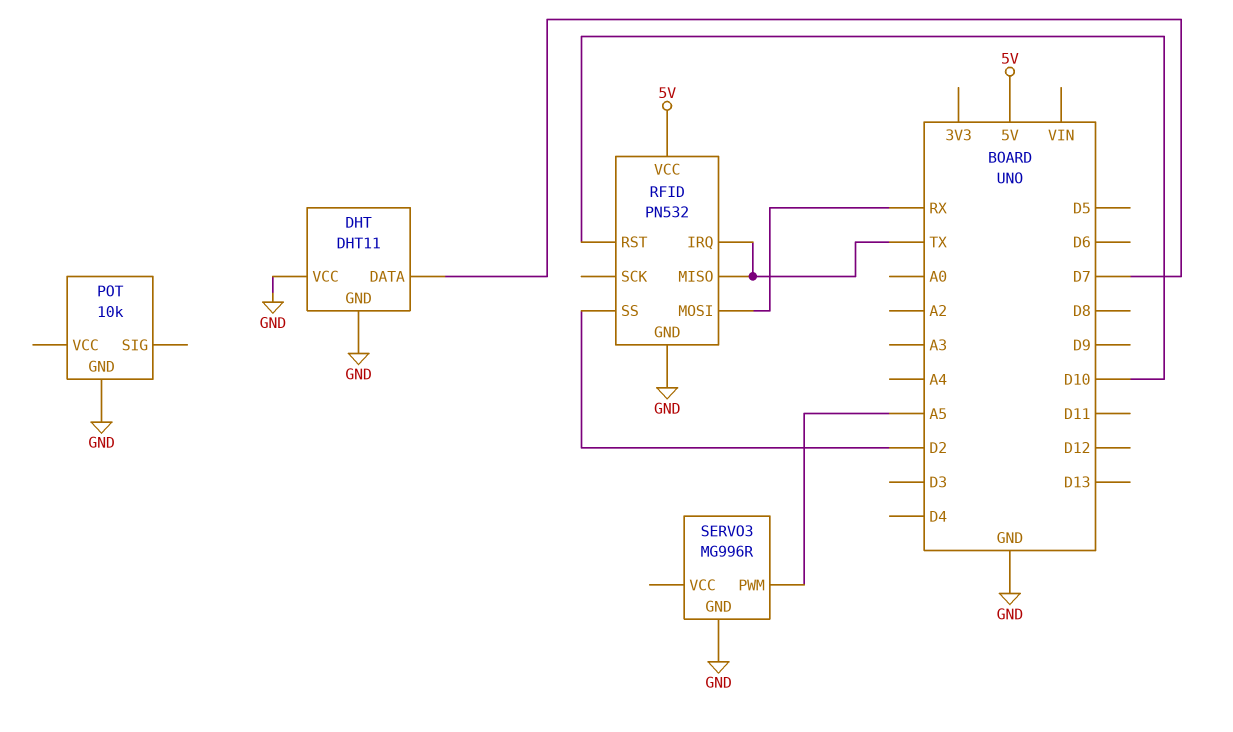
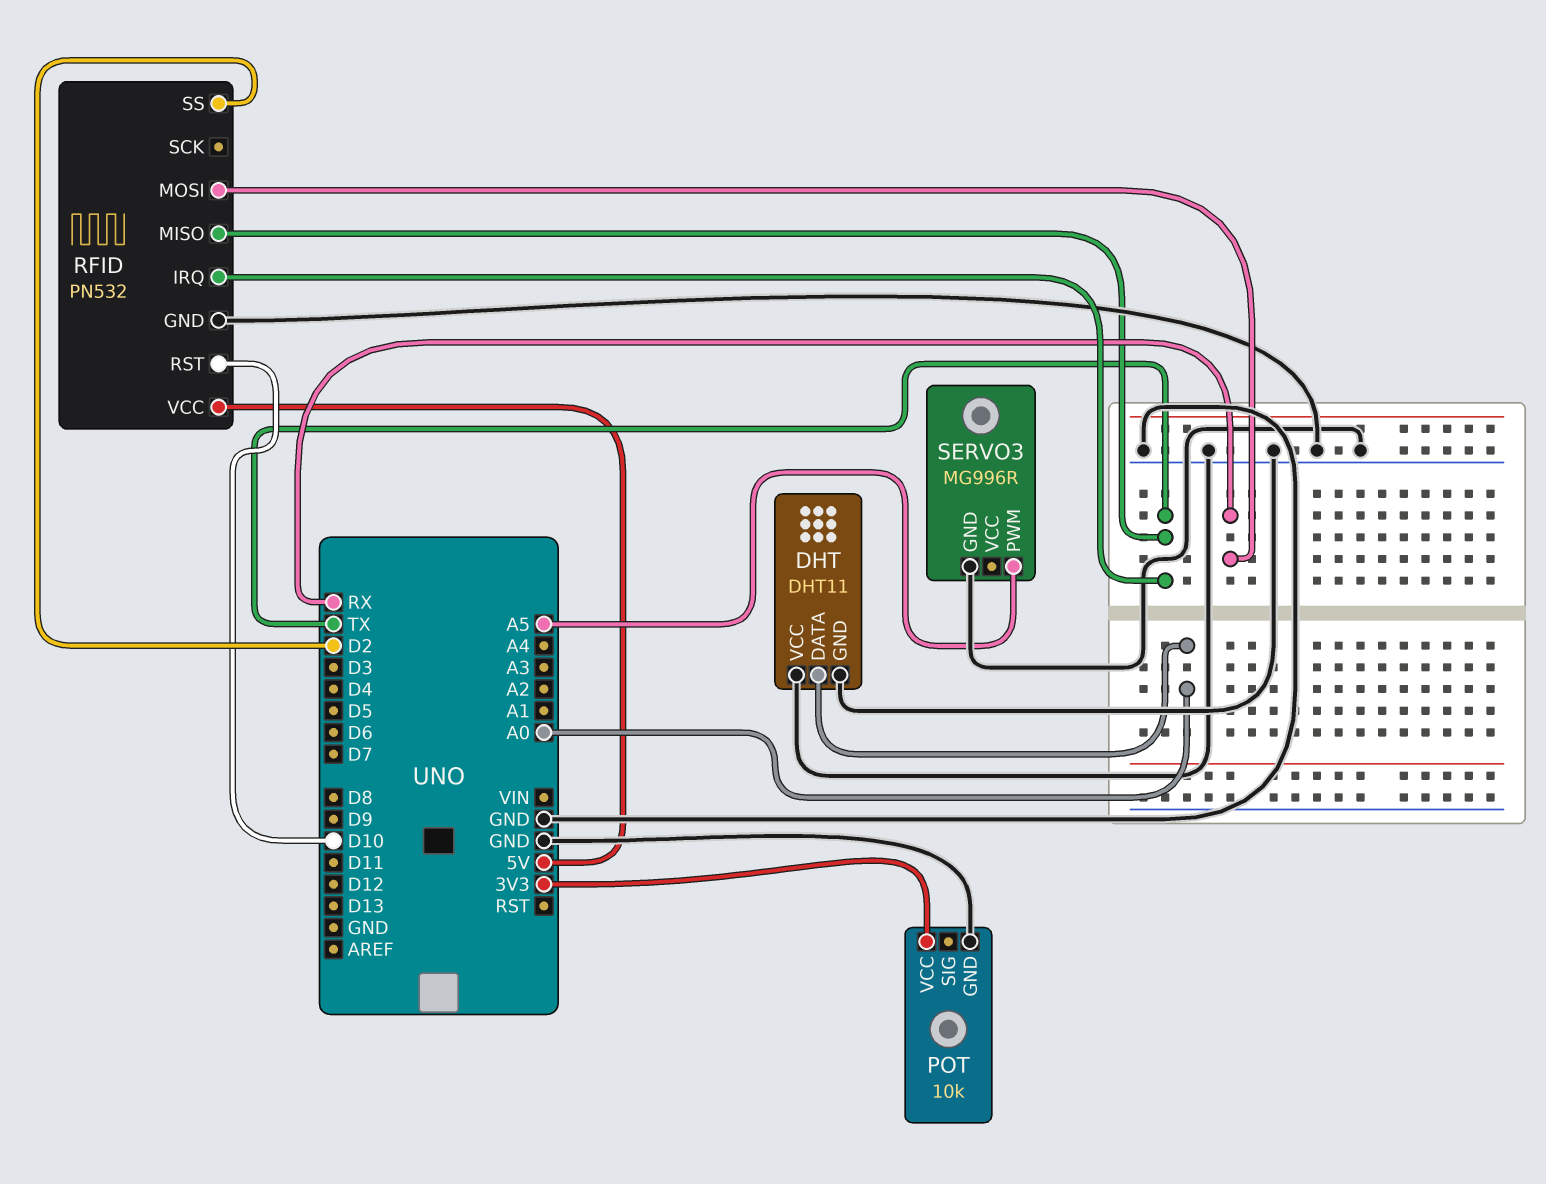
DHT pin DATA: D7 -> A0
POT pin VCC: none -> 3V3

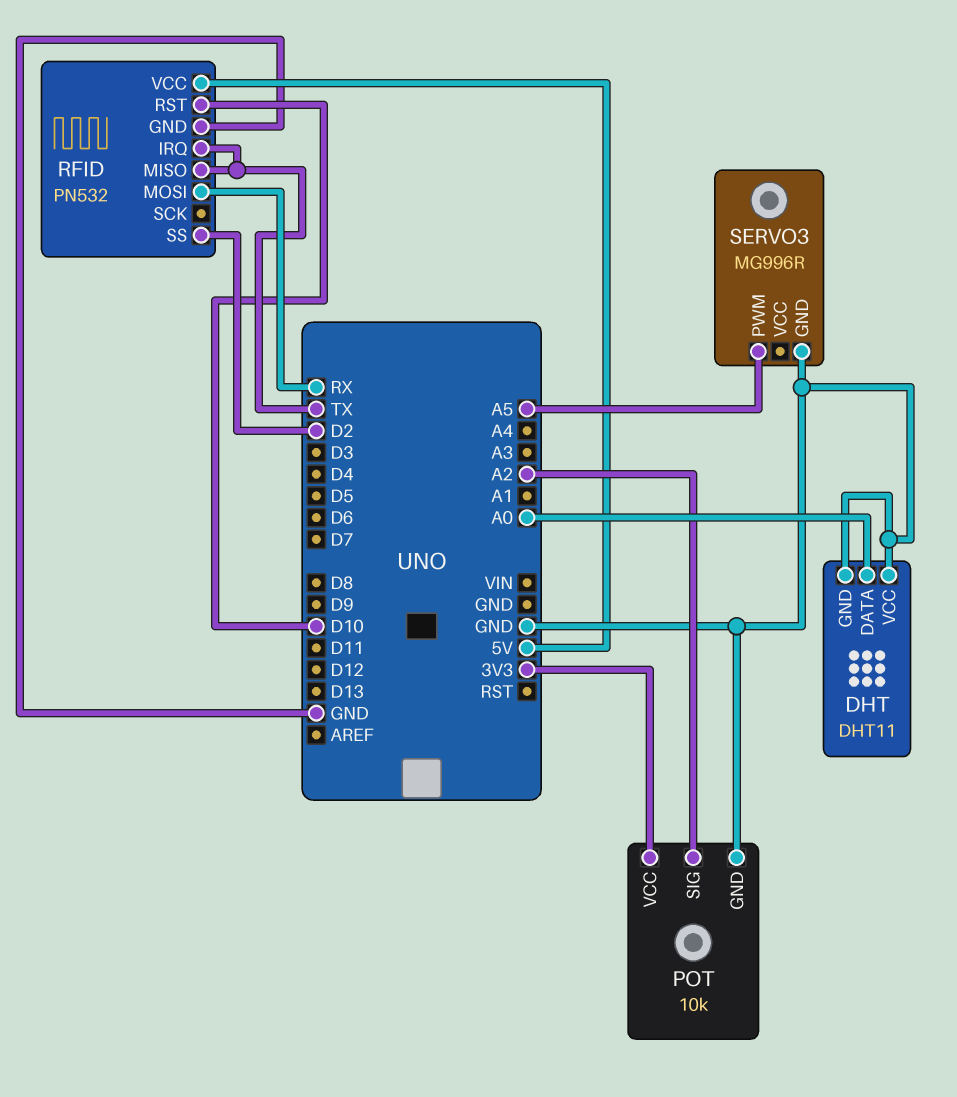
POT pin SIG: none -> A2

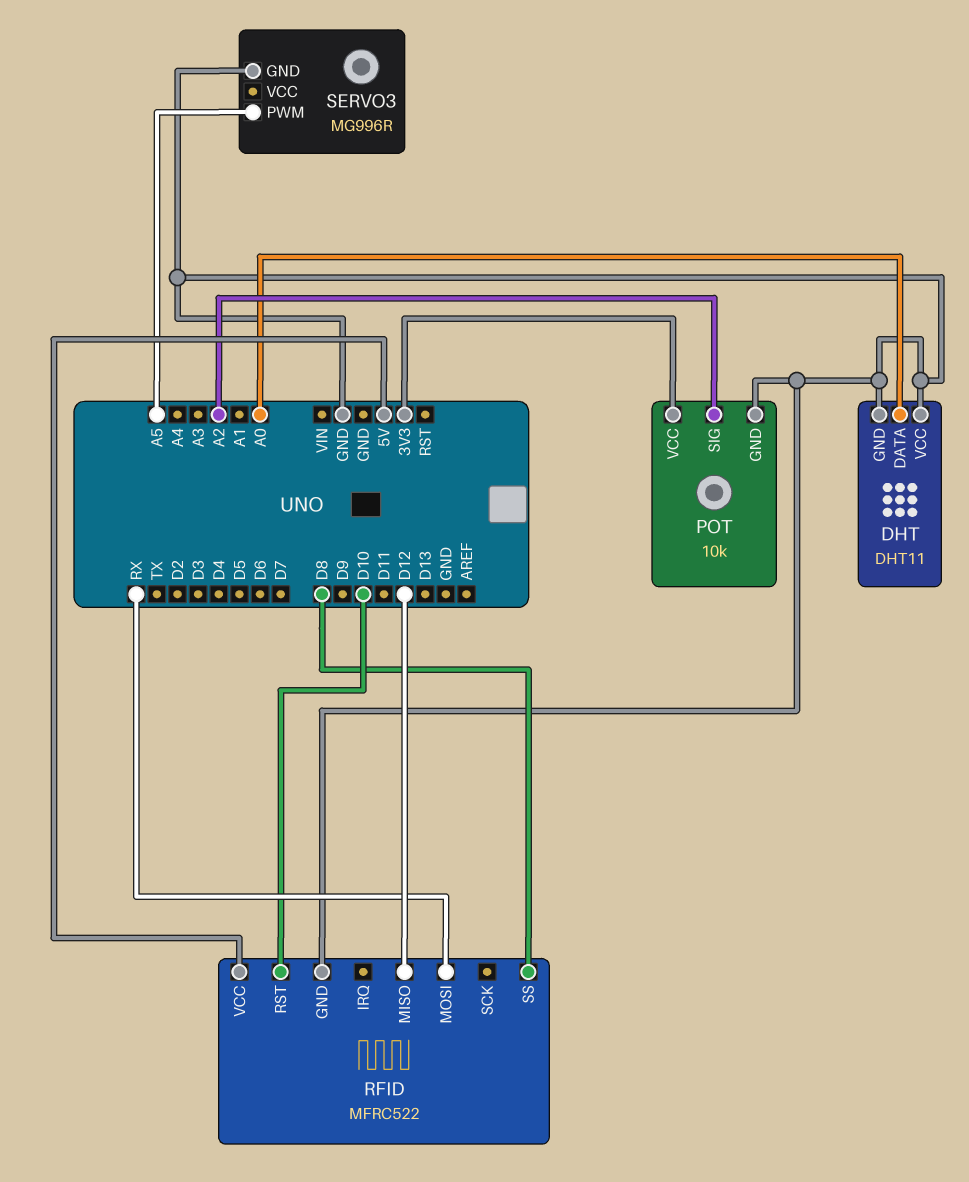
RFID: PN532 -> MFRC522
RFID pin IRQ: TX -> none
RFID pin MISO: TX -> D12
RFID pin SS: D2 -> D8

